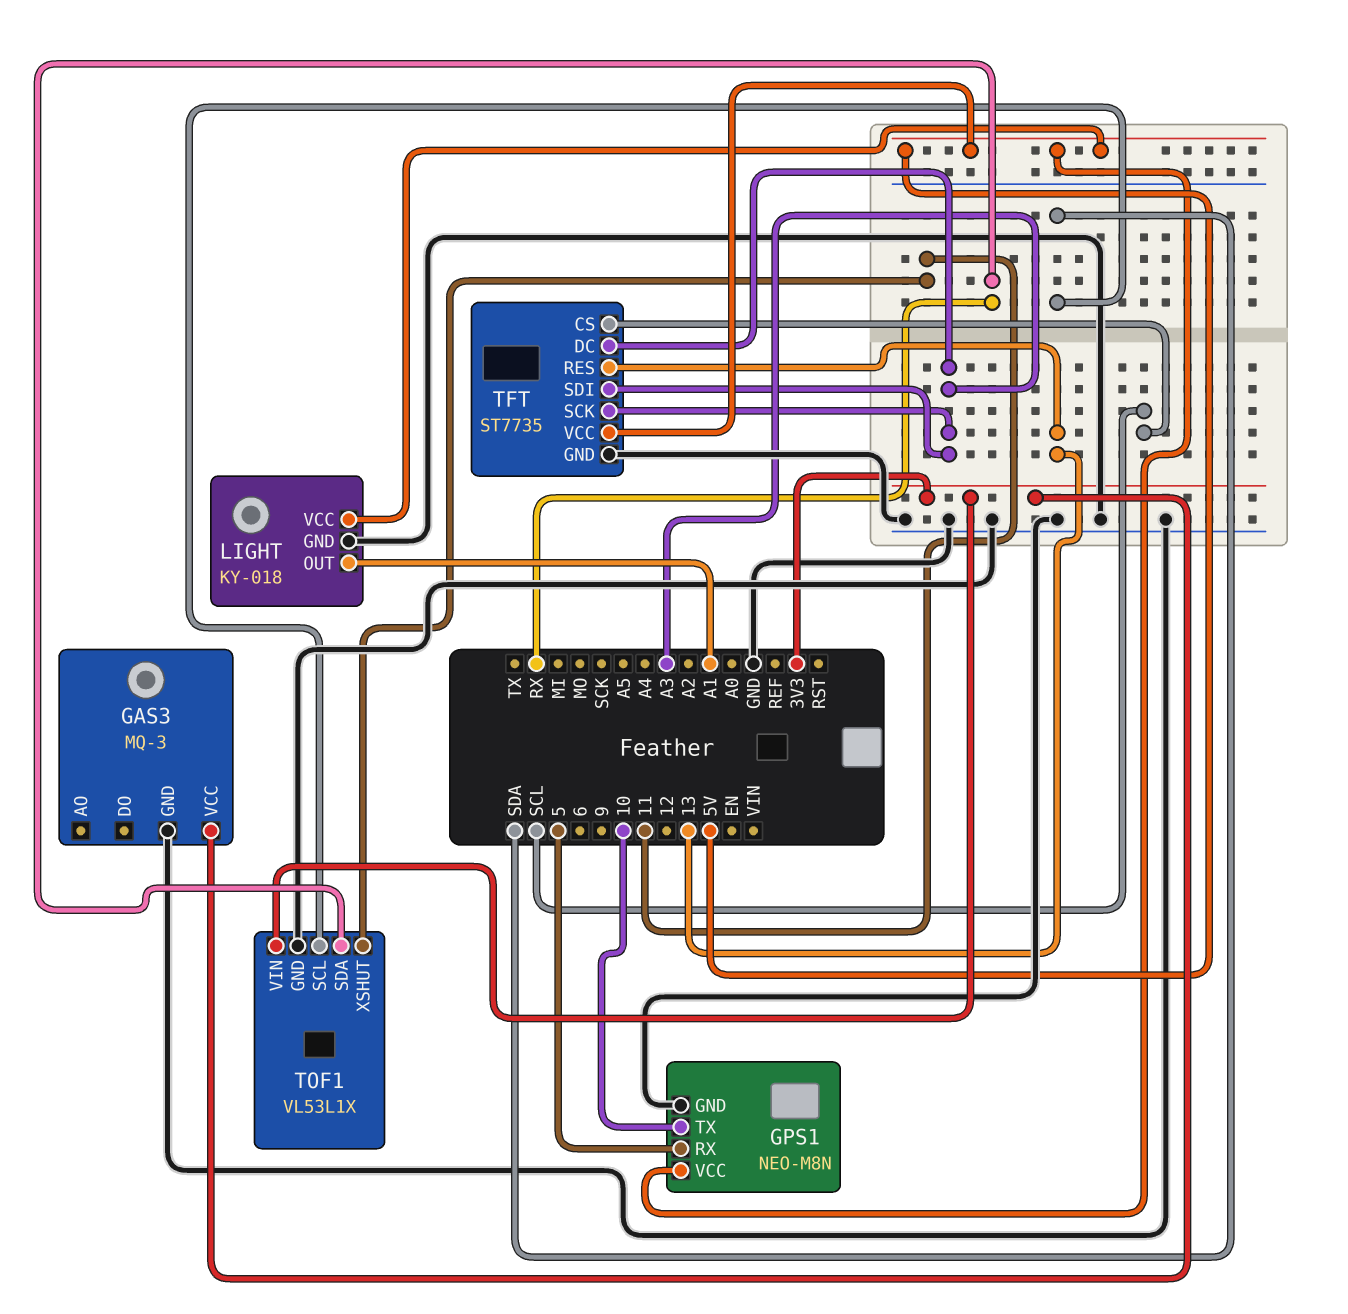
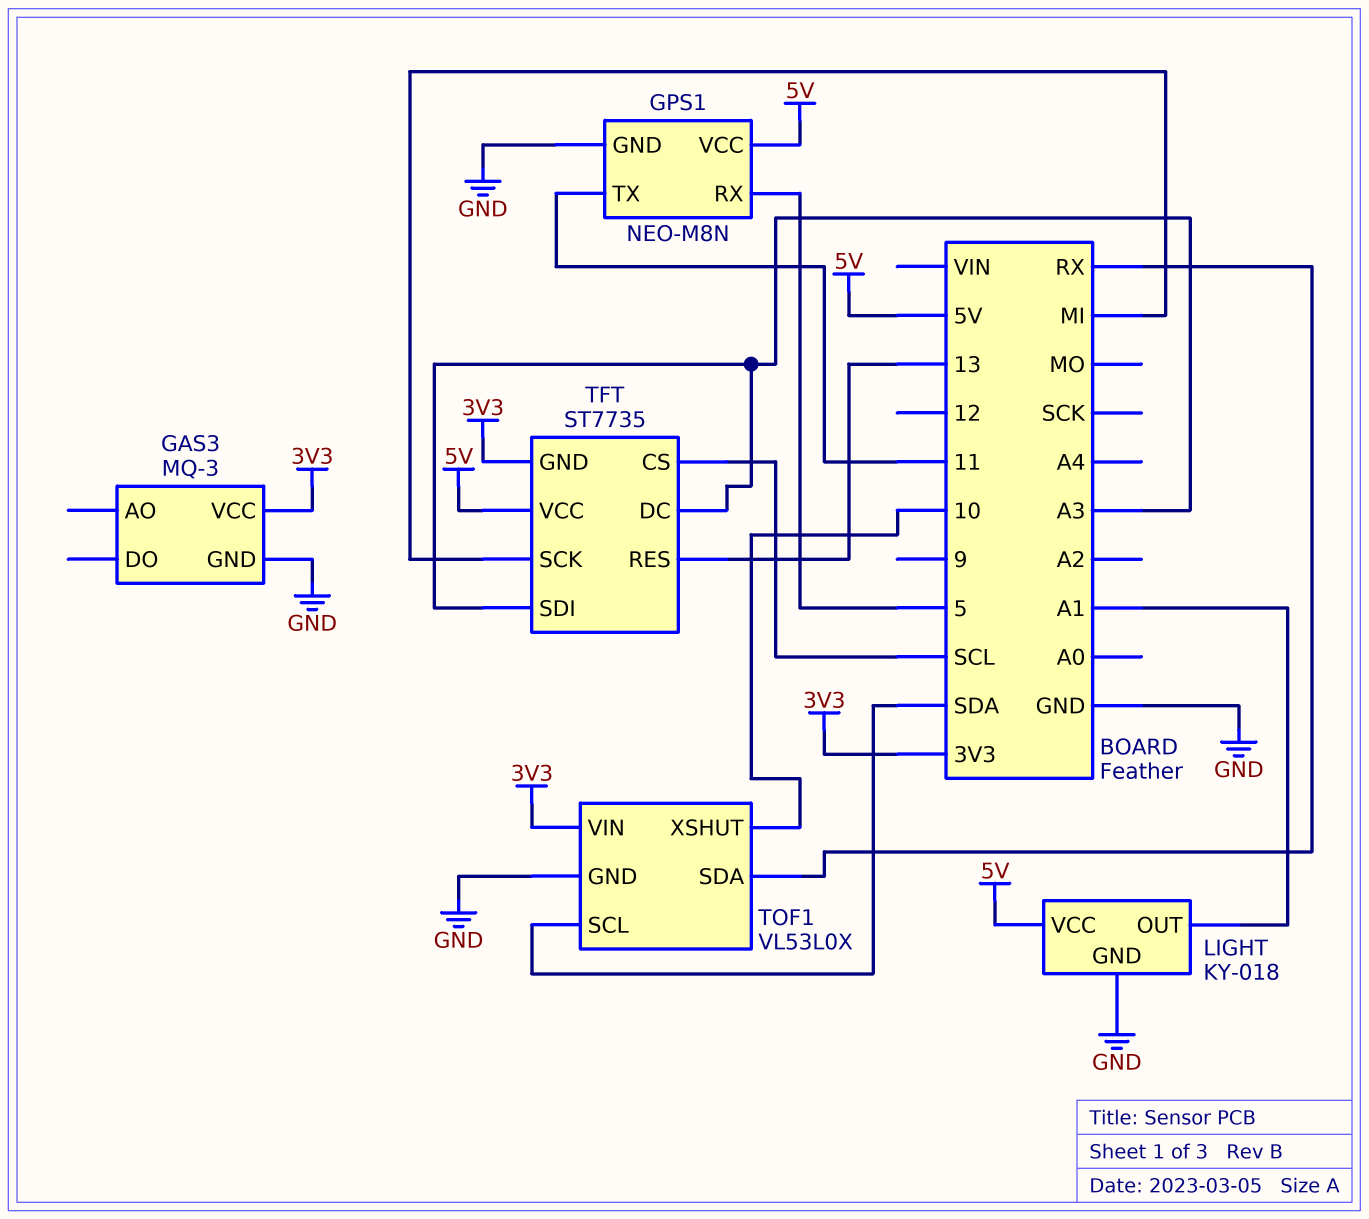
GPS1 pin TX: 10 -> 11
TFT pin GND: GND -> 3V3
TFT pin SCK: A3 -> MI
TOF1: VL53L1X -> VL53L0X
TOF1 pin XSHUT: 11 -> 10

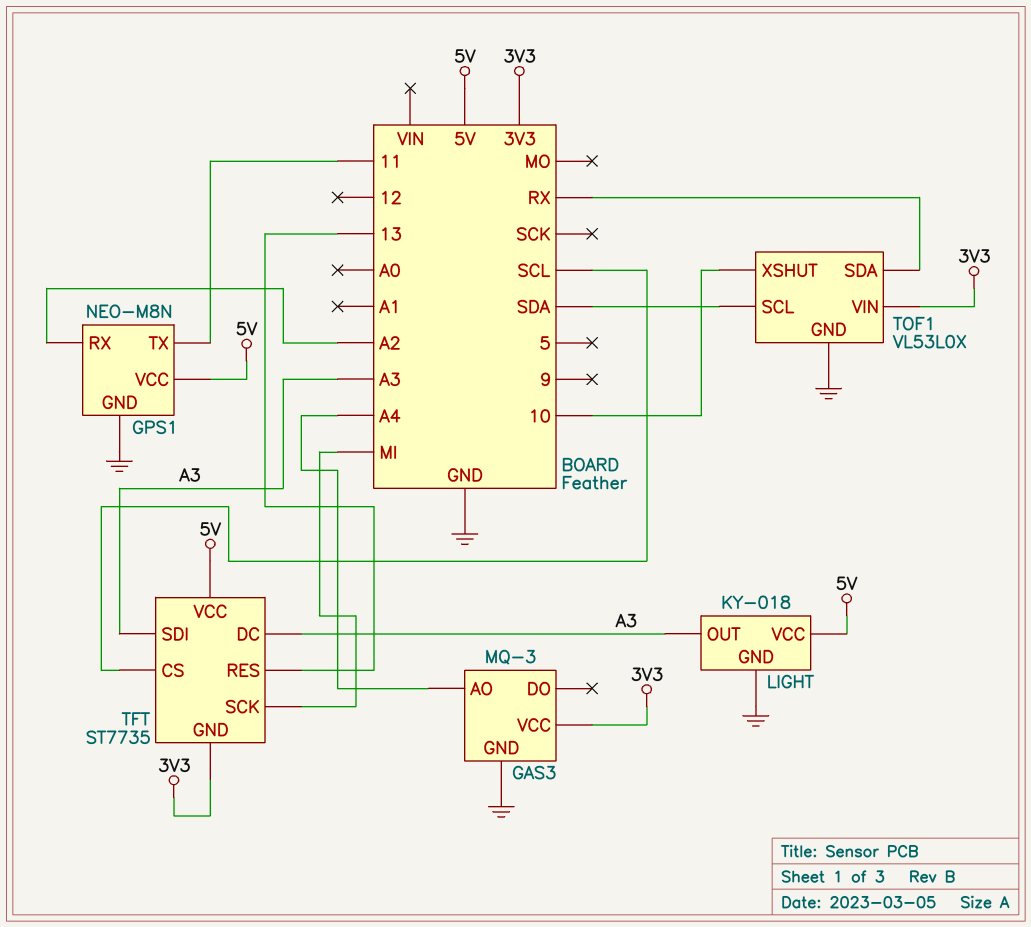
GAS3 pin AO: none -> A4
GPS1 pin RX: 5 -> A2
LIGHT pin OUT: A1 -> A3

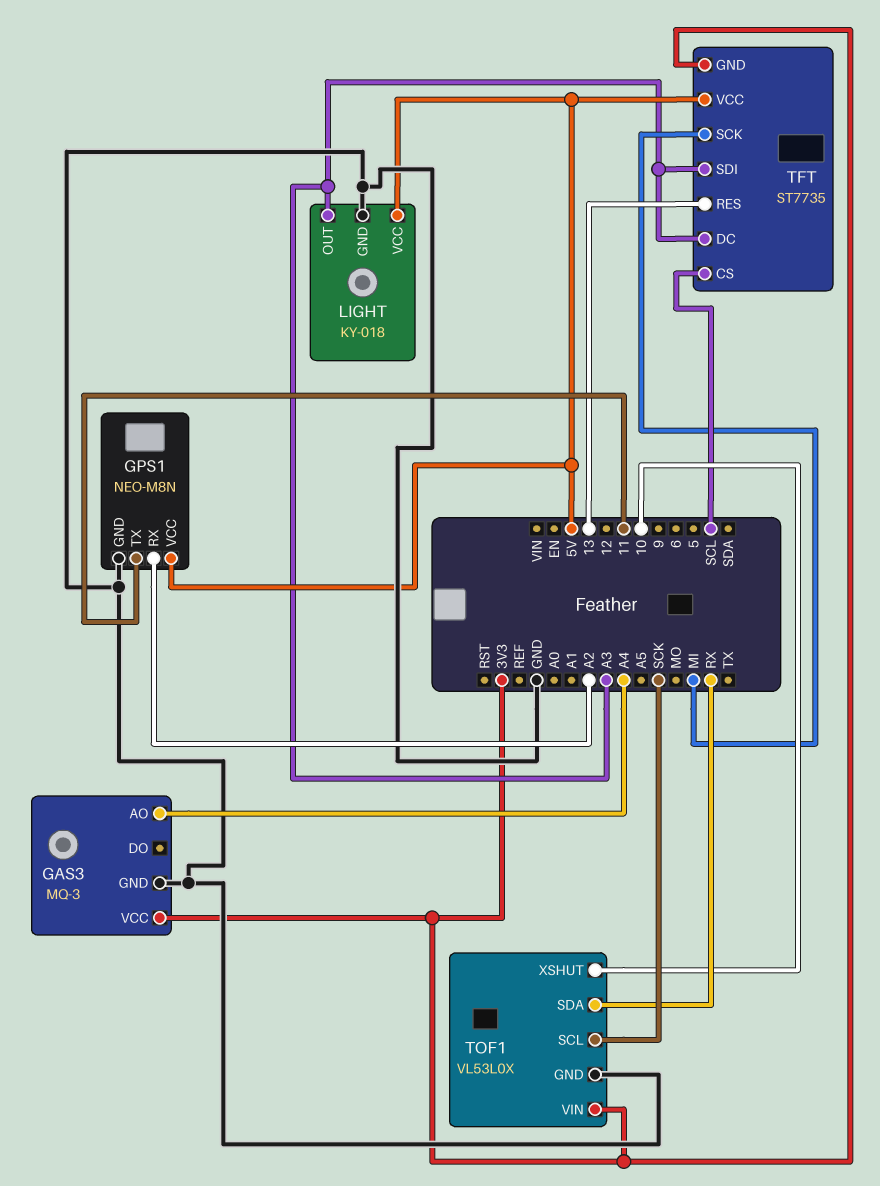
TOF1 pin SCL: SDA -> SCK

